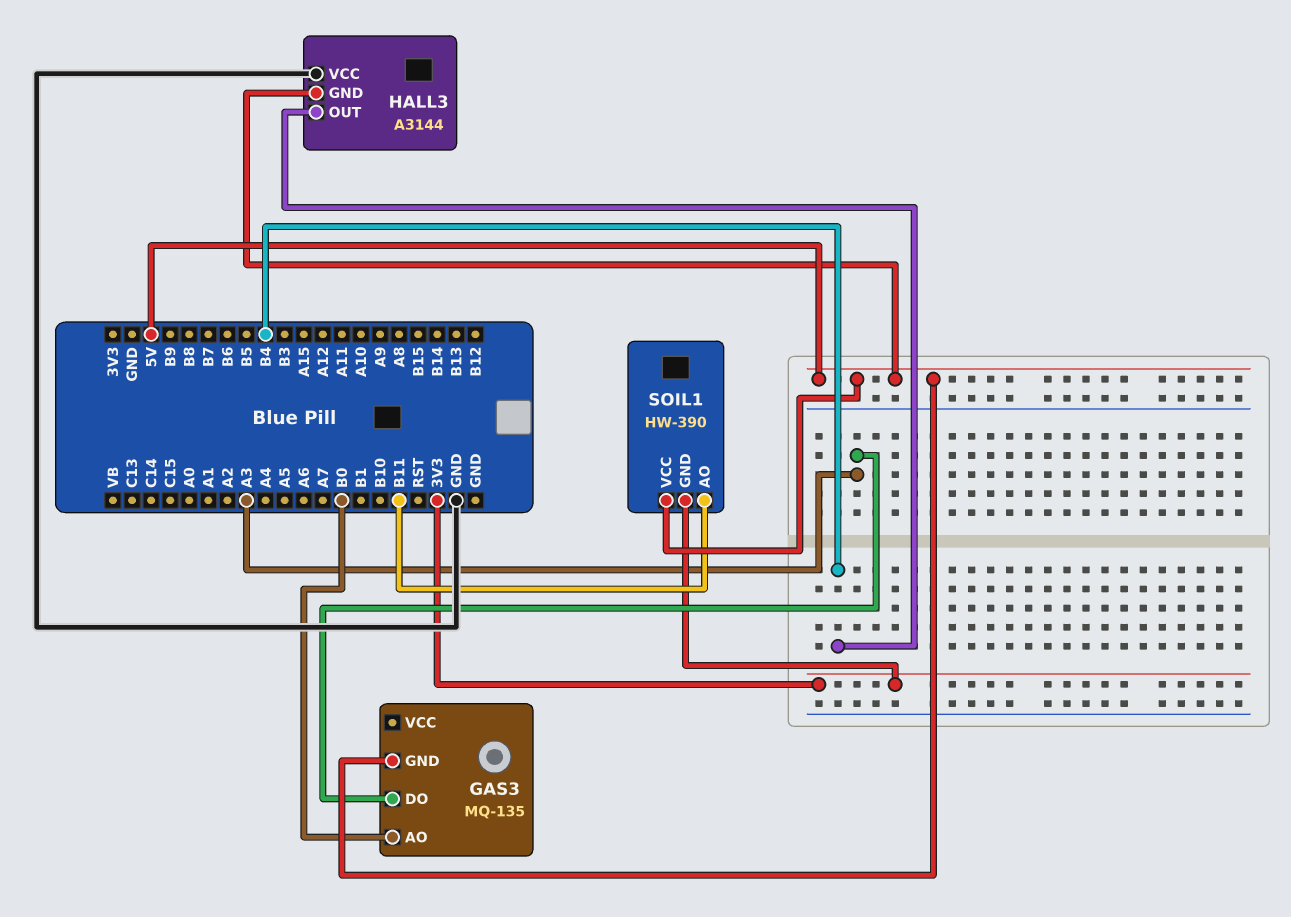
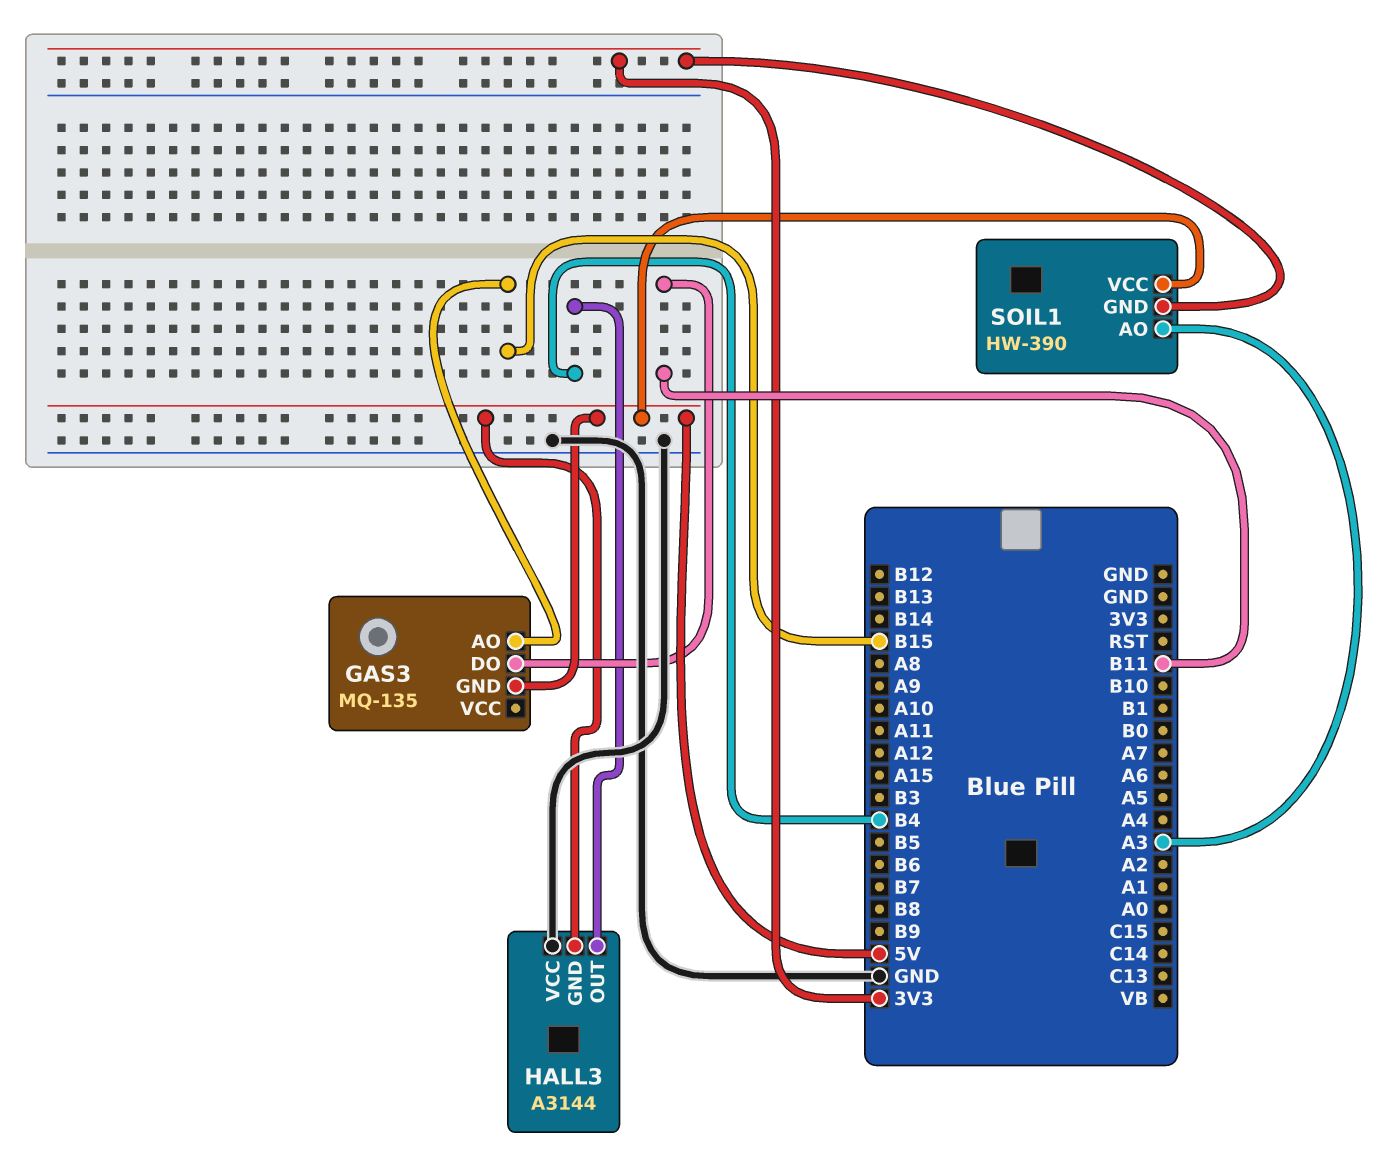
GAS3 pin AO: B0 -> B15
GAS3 pin DO: A3 -> B11
SOIL1 pin AO: B11 -> A3

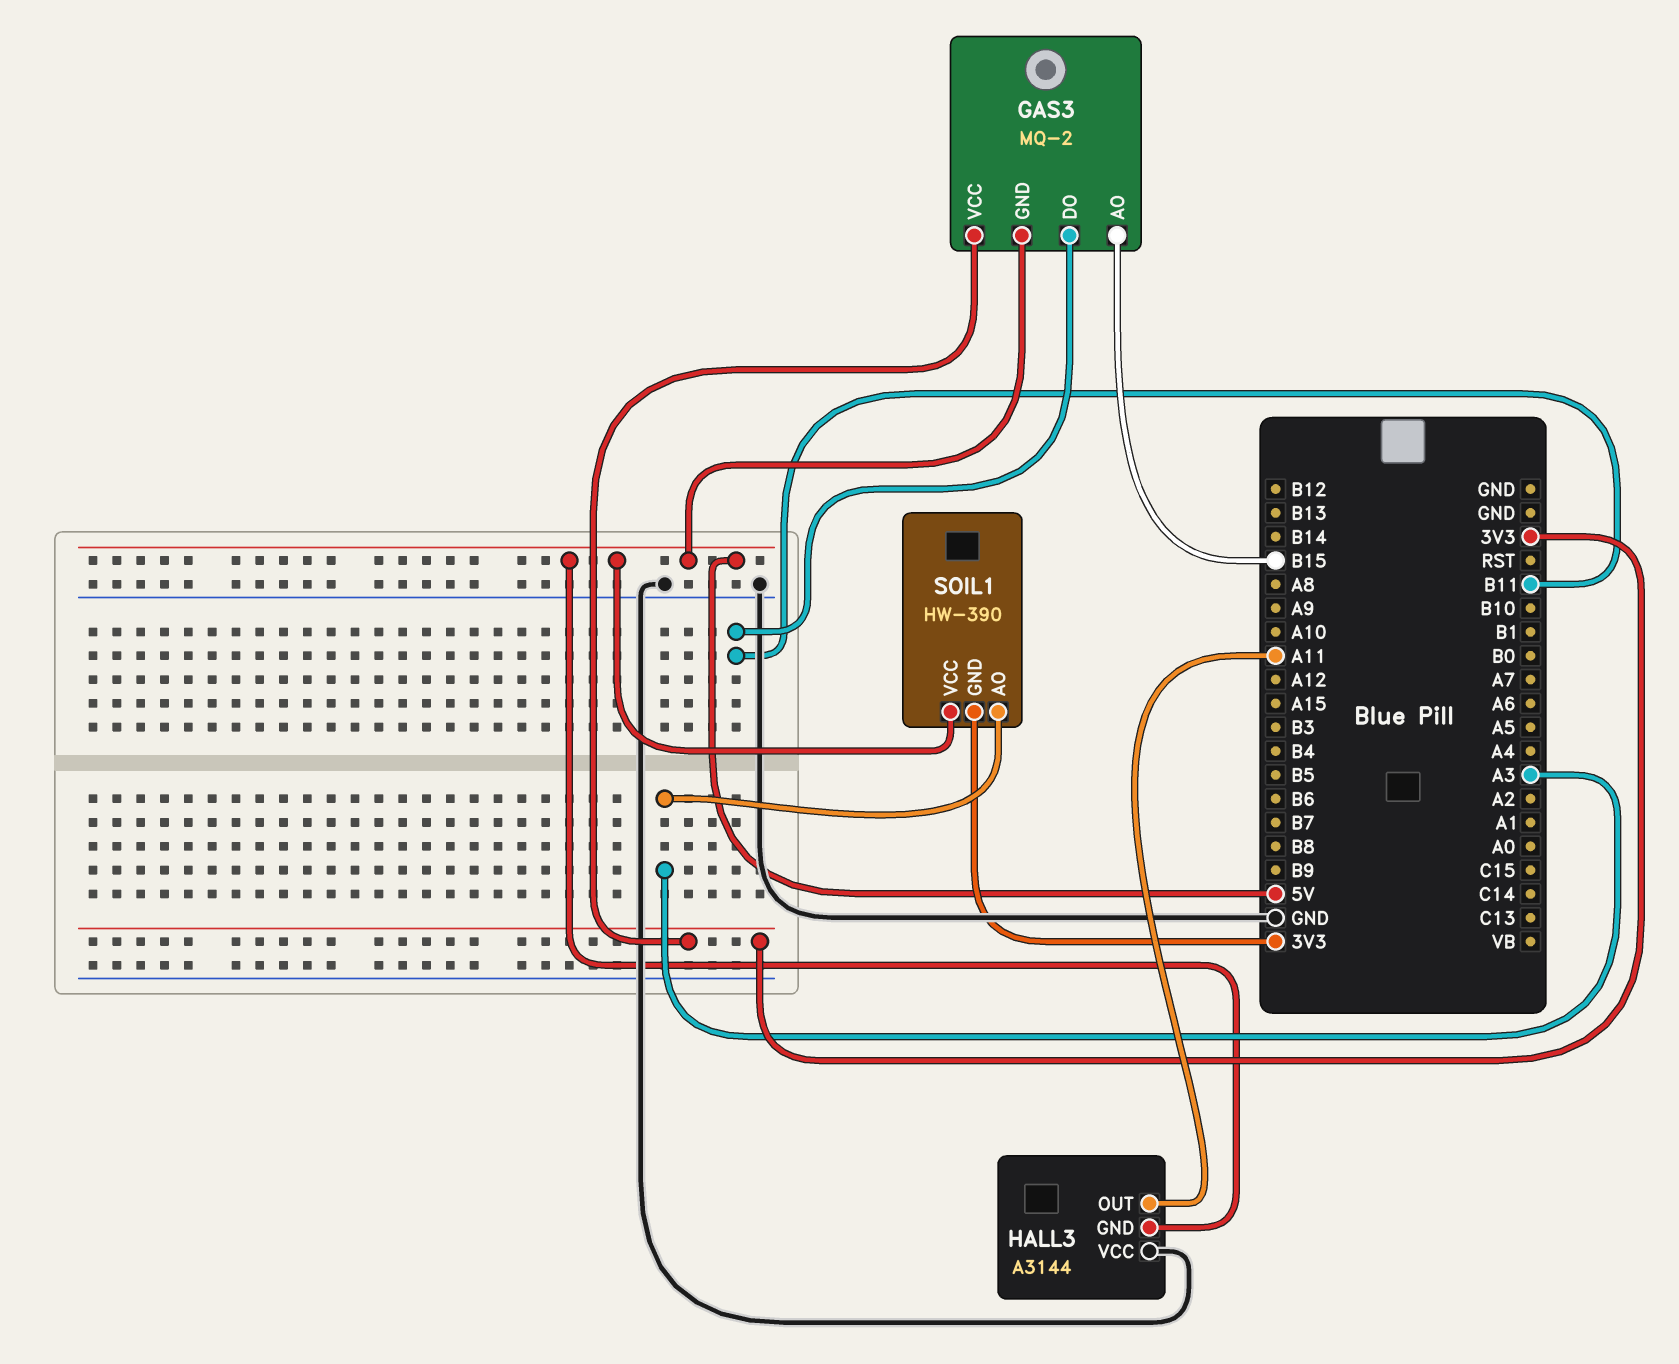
GAS3: MQ-135 -> MQ-2
GAS3 pin VCC: none -> 3V3
HALL3 pin OUT: B4 -> A11

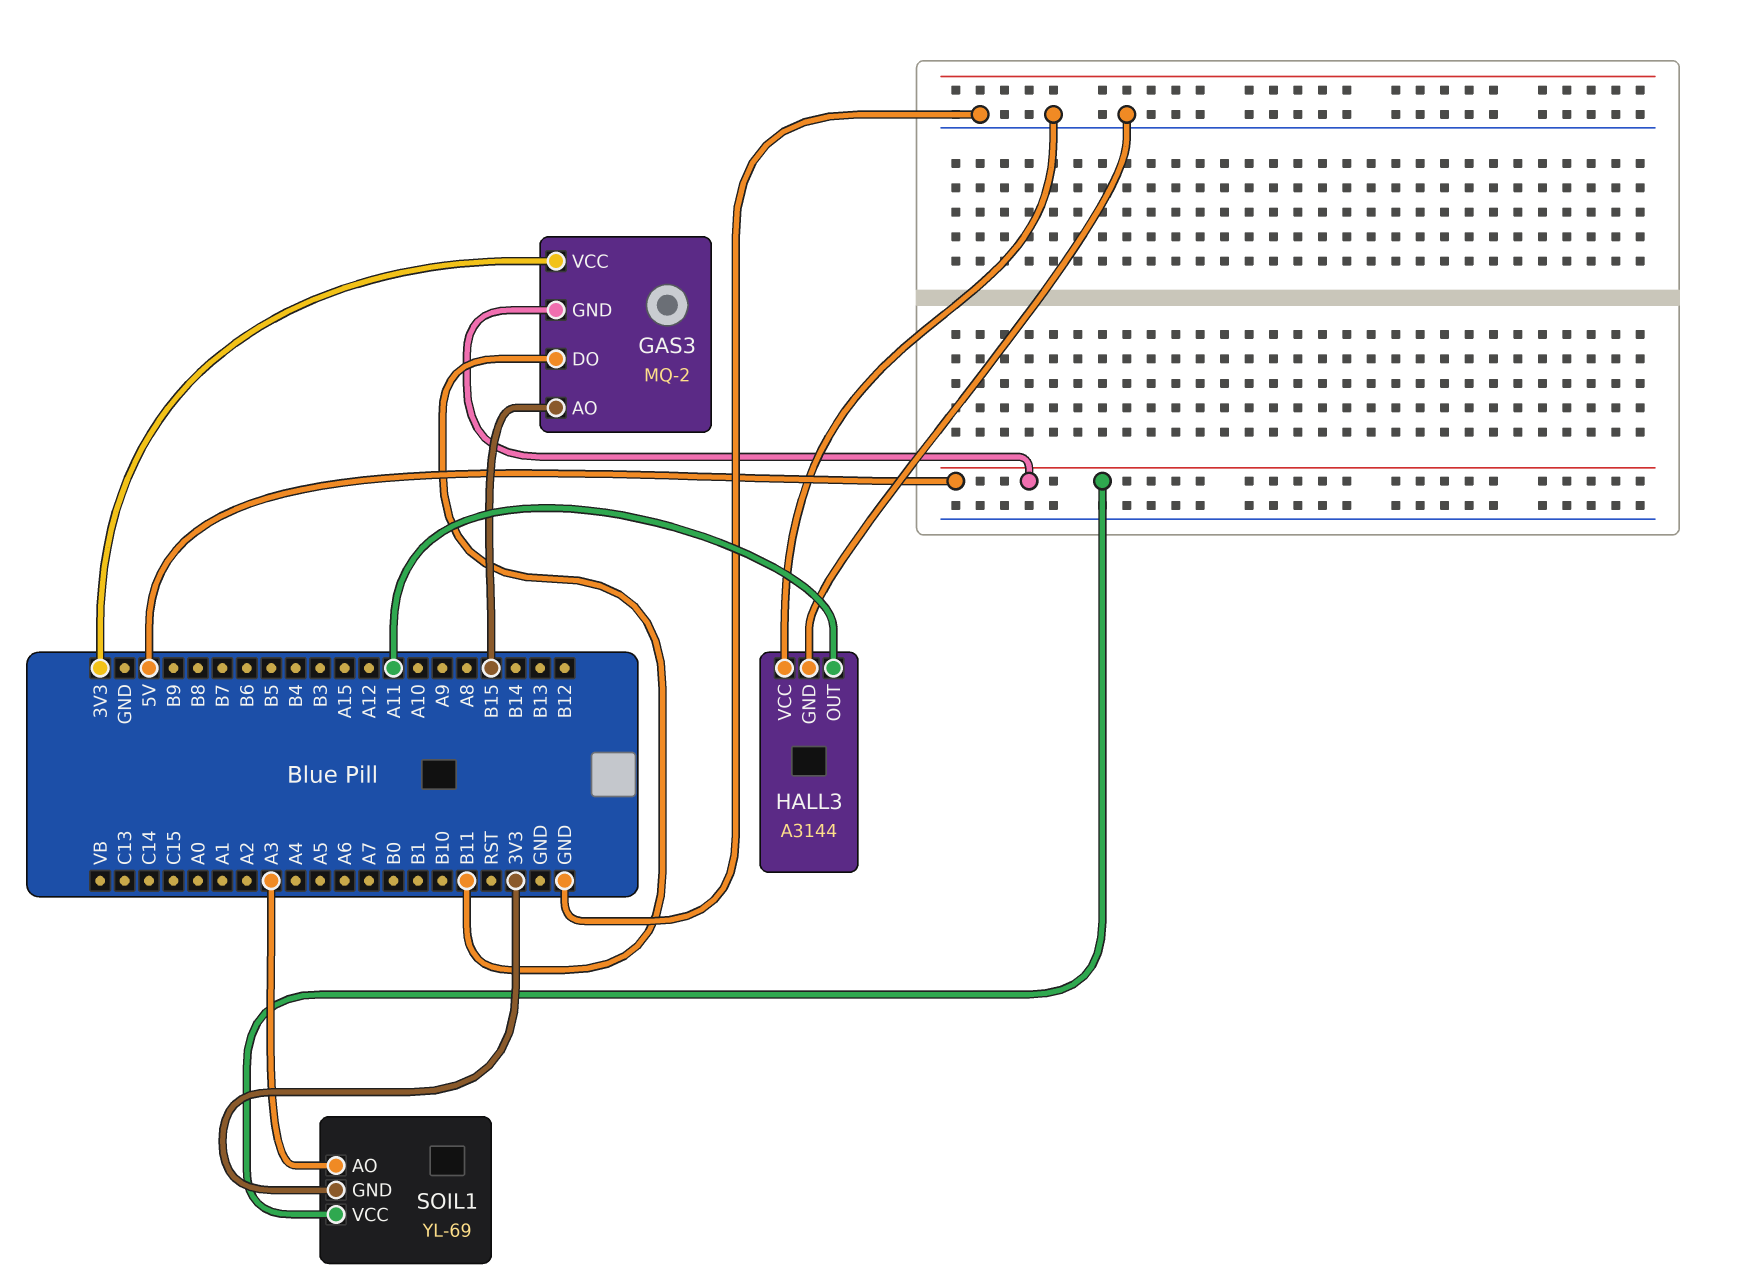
HALL3 pin GND: 5V -> GND
SOIL1: HW-390 -> YL-69

